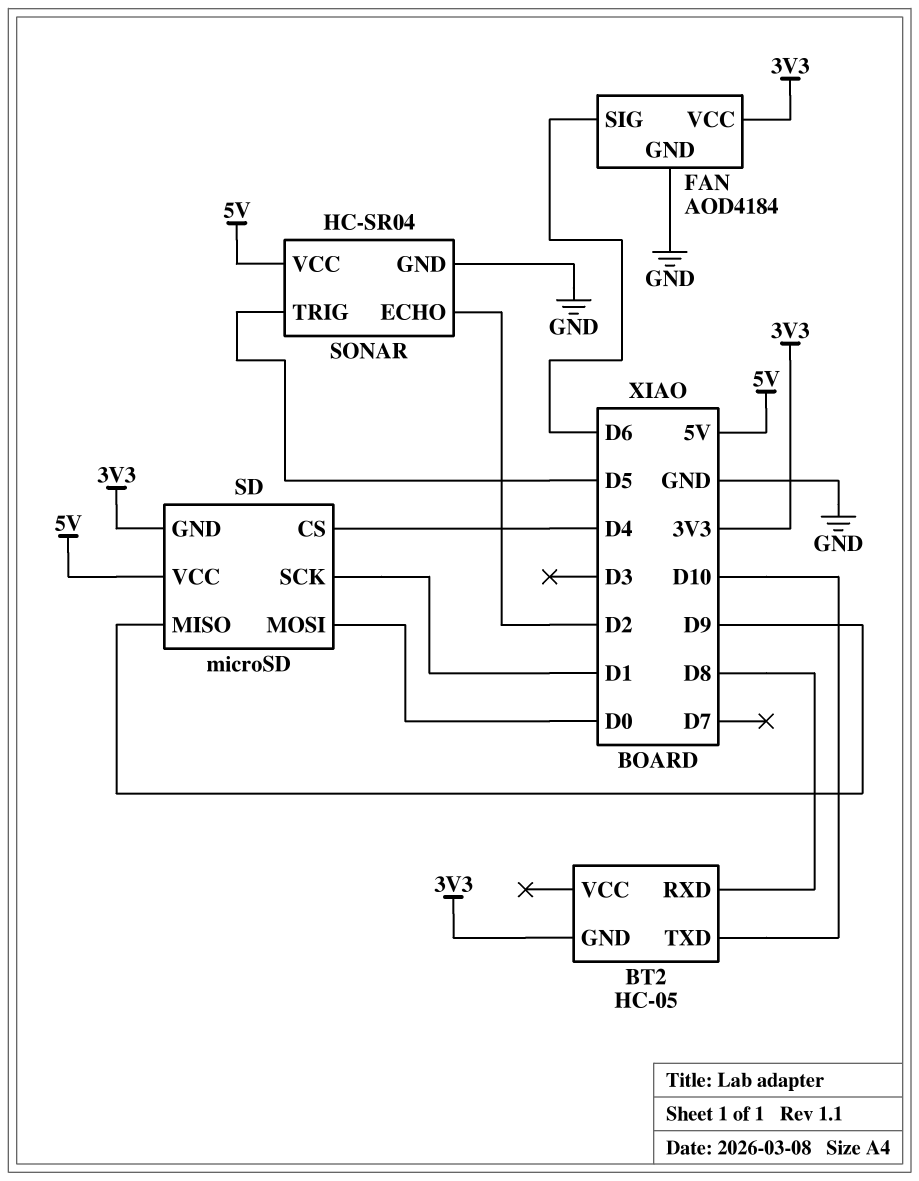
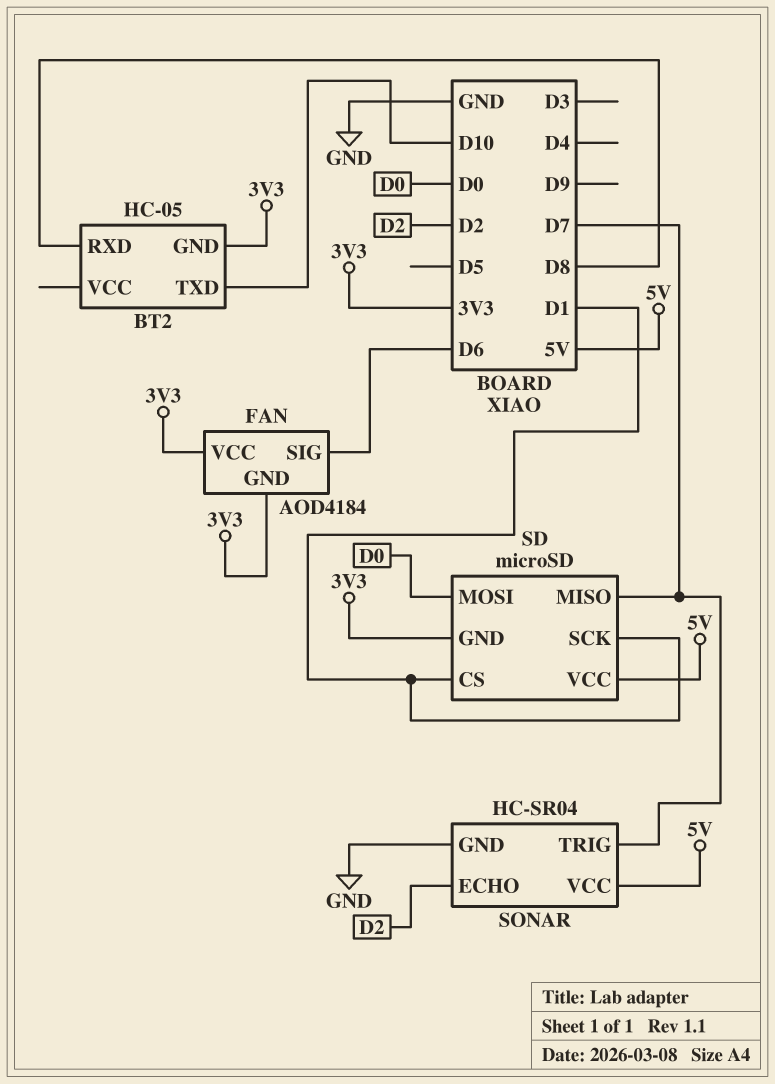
FAN pin GND: GND -> 3V3
SD pin CS: D4 -> D1
SD pin MISO: D9 -> D7
SONAR pin TRIG: D5 -> D7

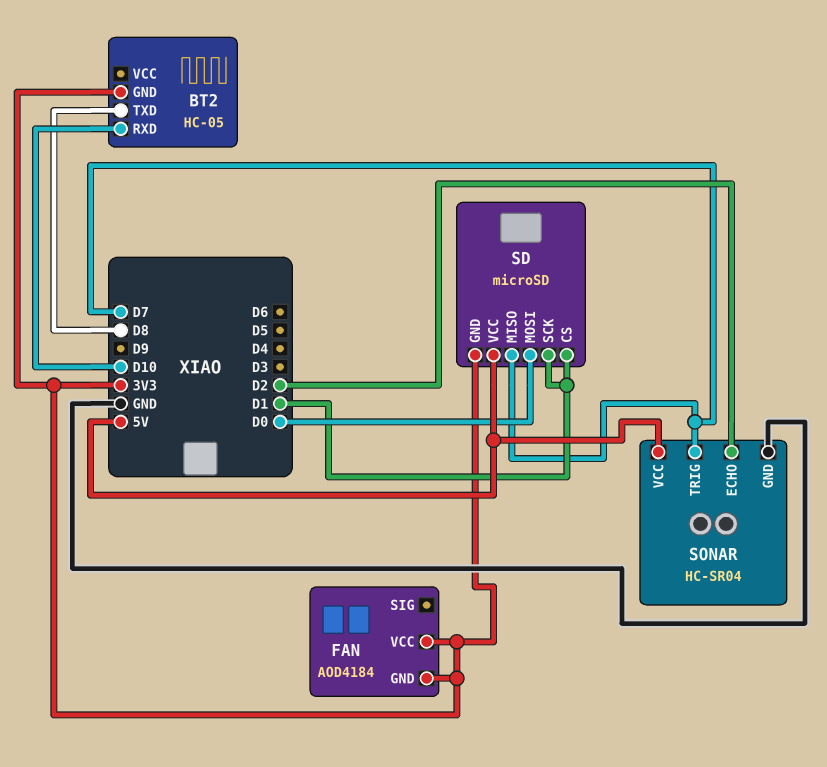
BT2 pin RXD: D8 -> D10
BT2 pin TXD: D10 -> D8
FAN pin SIG: D6 -> none

